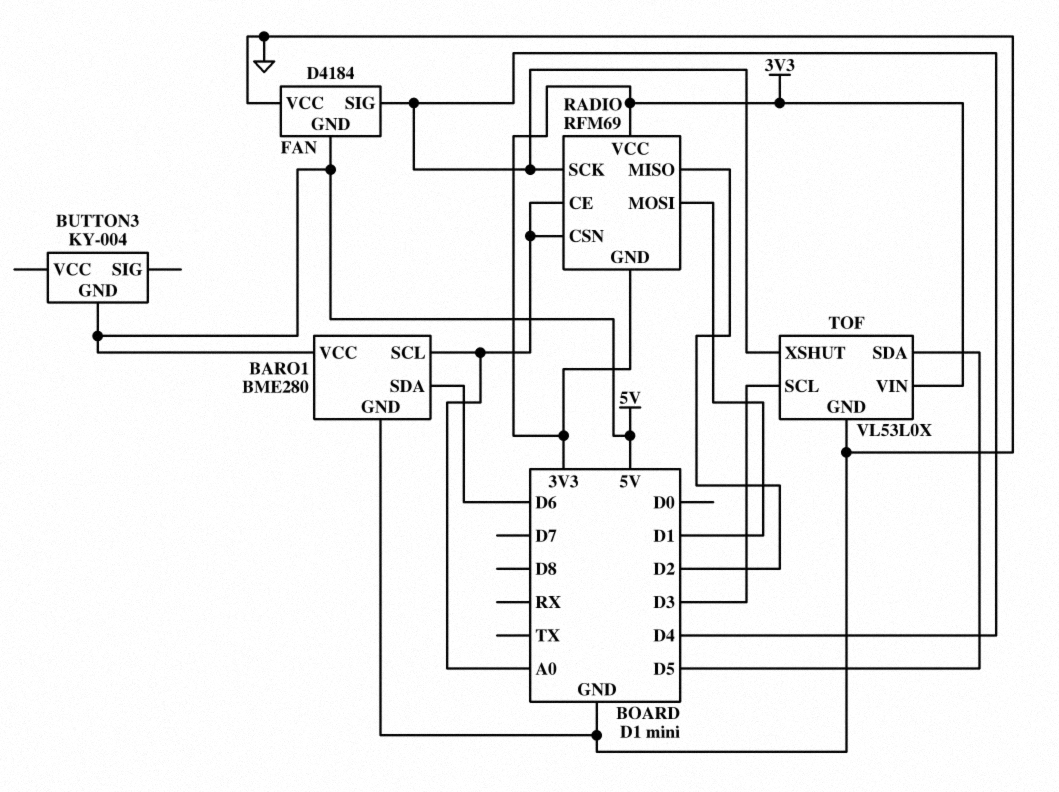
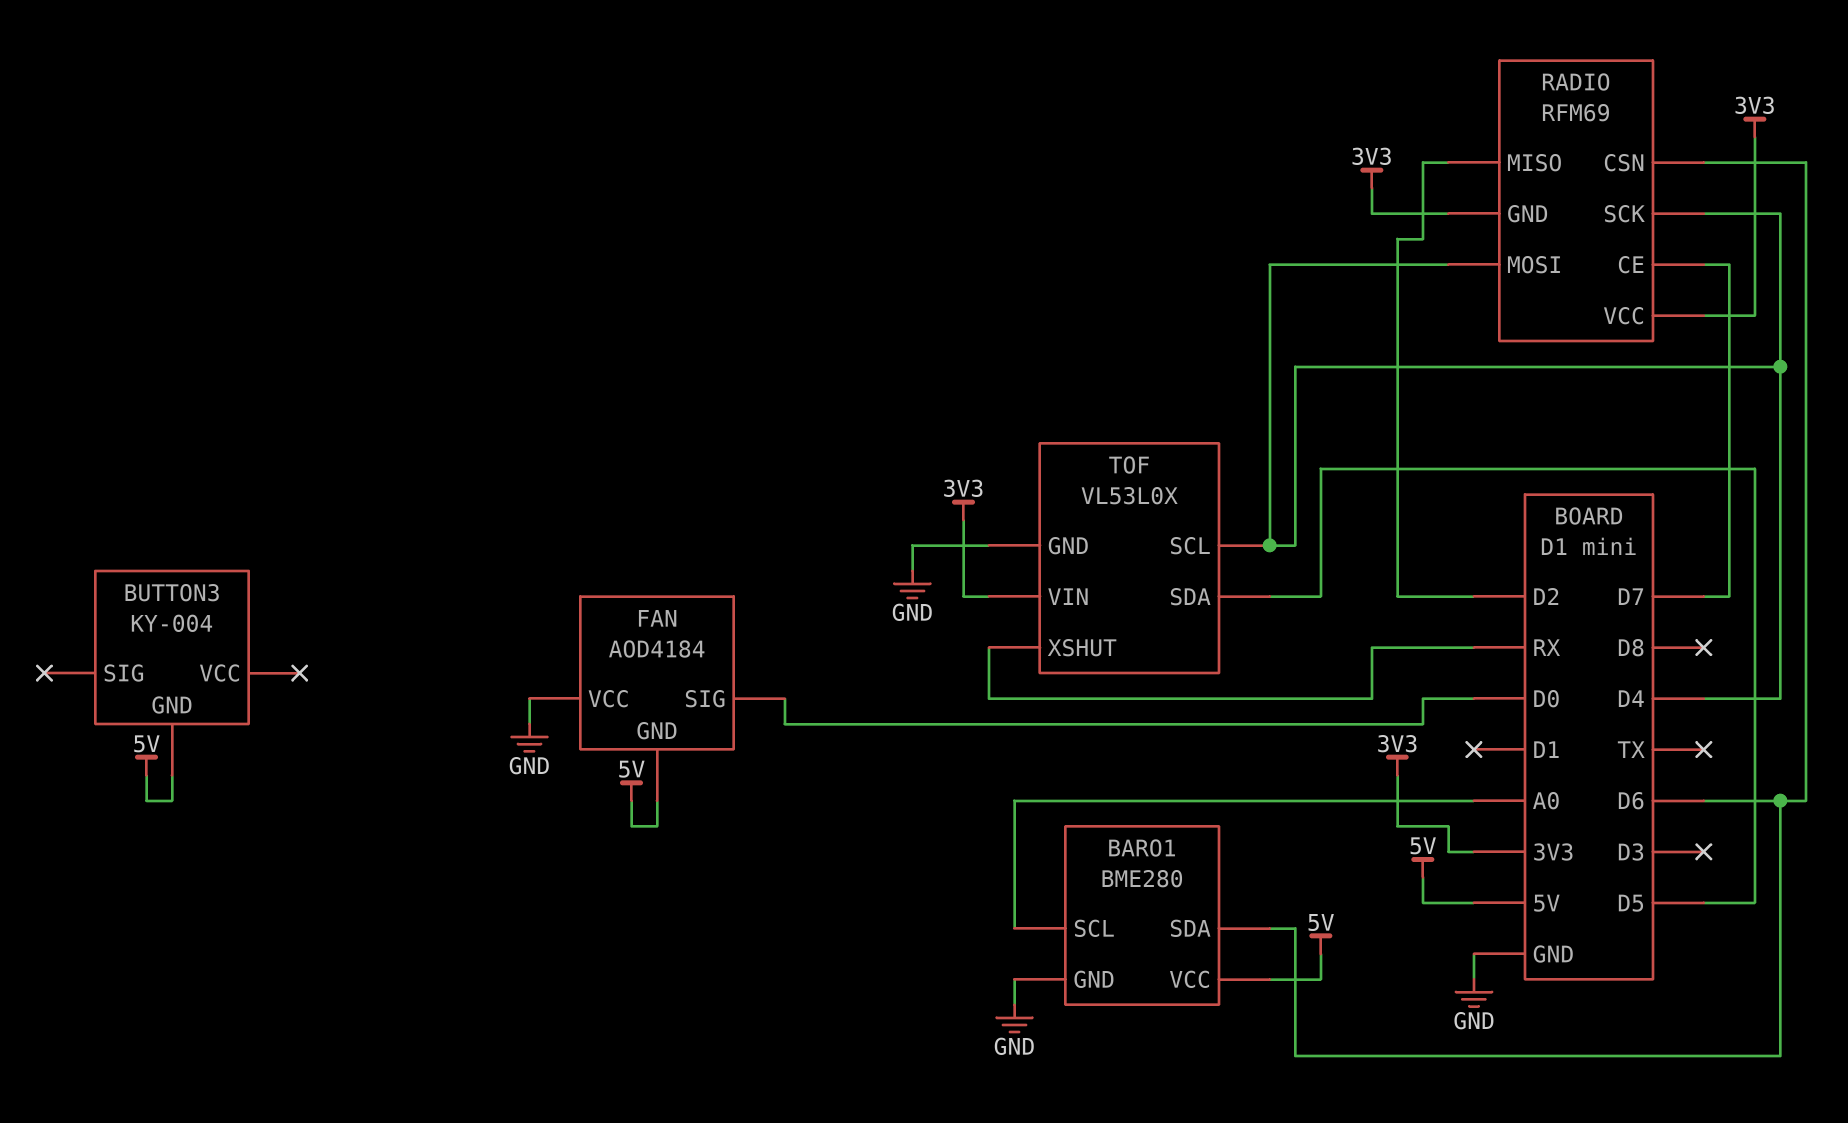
FAN: D4184 -> AOD4184
FAN pin SIG: D4 -> D0
RADIO pin CE: A0 -> D7
RADIO pin CSN: A0 -> D6
RADIO pin MOSI: D1 -> D4
TOF pin SCL: D3 -> D4
TOF pin XSHUT: D4 -> RX

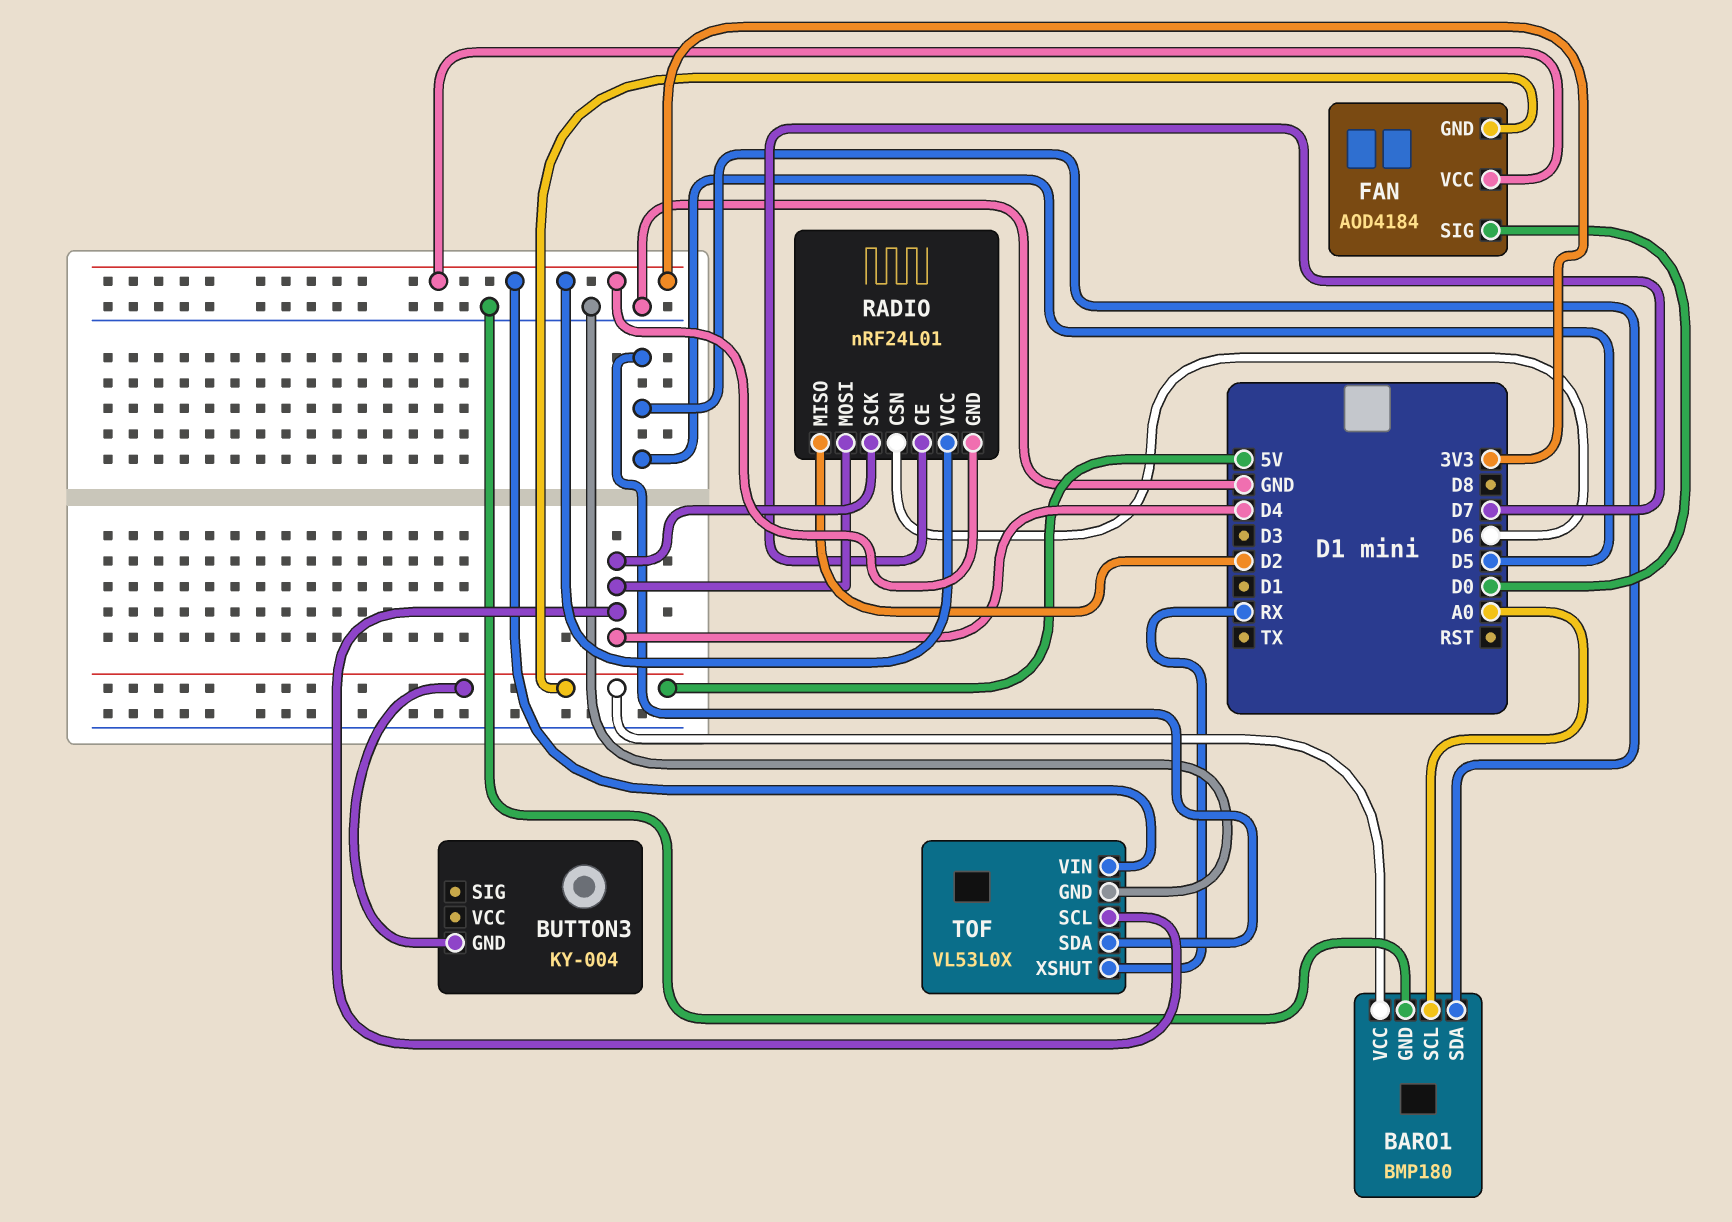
BARO1: BME280 -> BMP180
BARO1 pin SDA: D6 -> D5
FAN pin VCC: GND -> 3V3
RADIO: RFM69 -> nRF24L01

